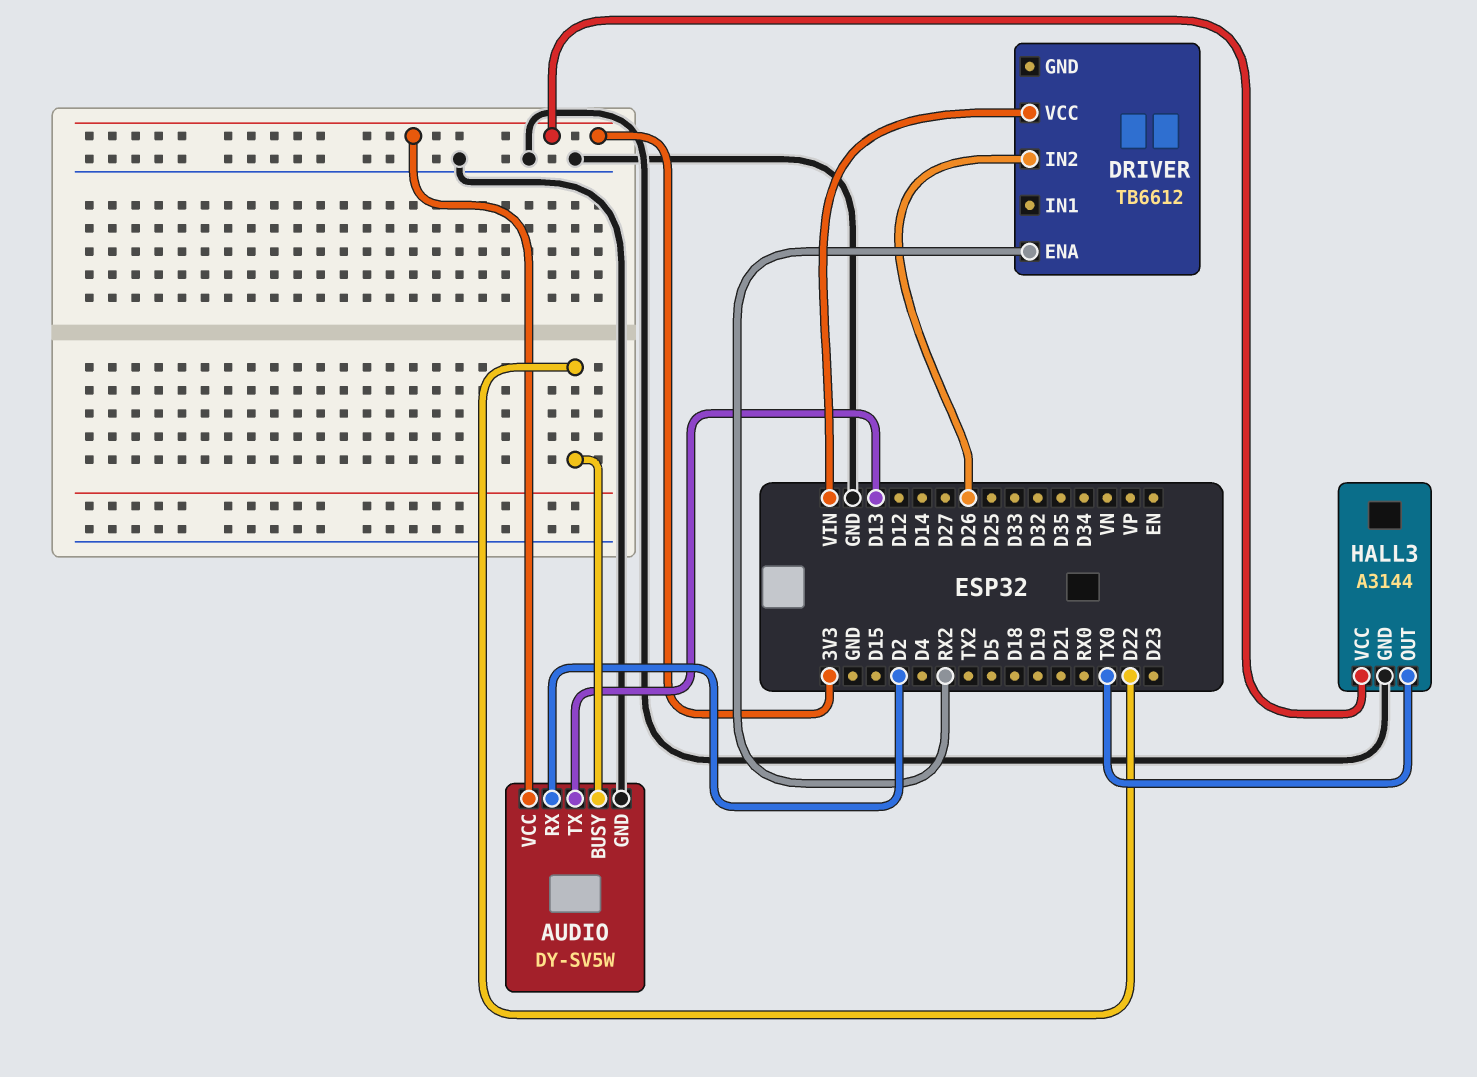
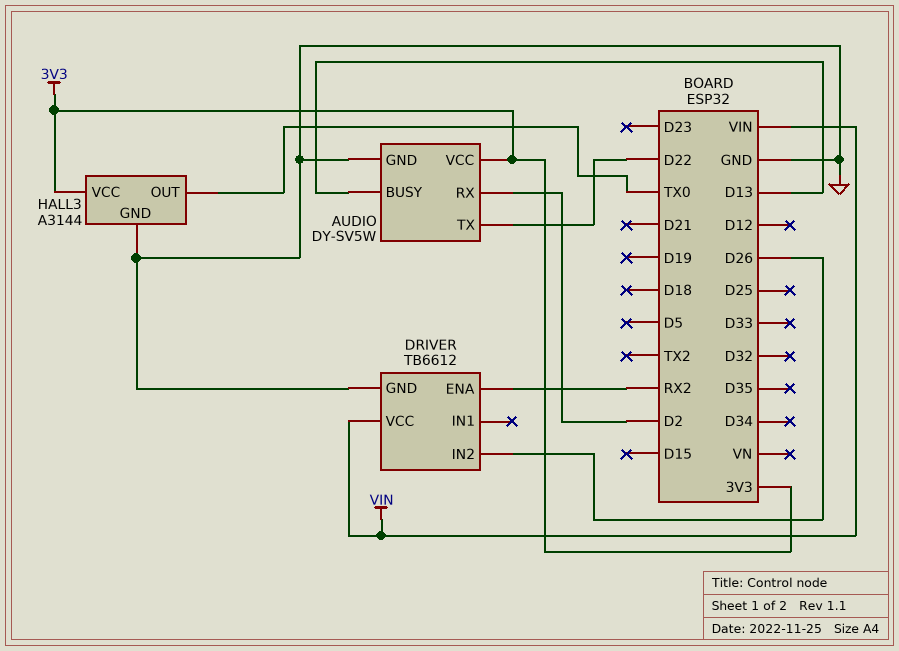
AUDIO pin BUSY: D22 -> D13
AUDIO pin TX: D13 -> D22
DRIVER pin GND: none -> GND

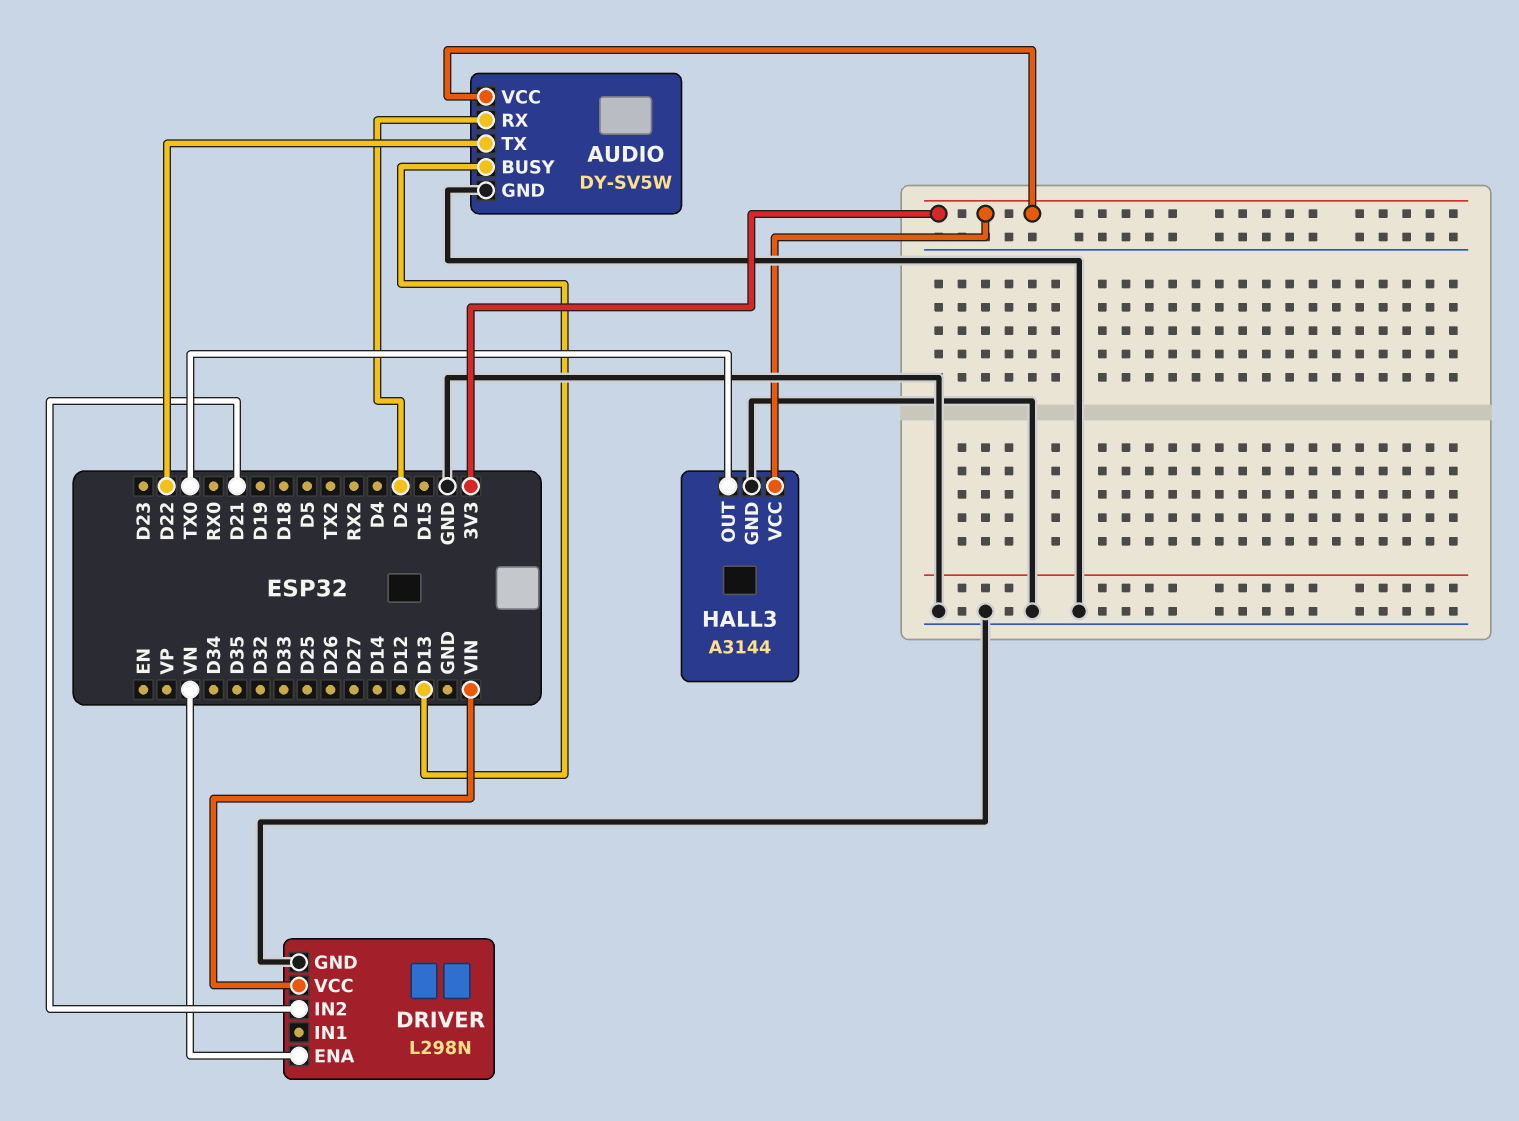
DRIVER: TB6612 -> L298N
DRIVER pin ENA: RX2 -> VN
DRIVER pin IN2: D26 -> D21

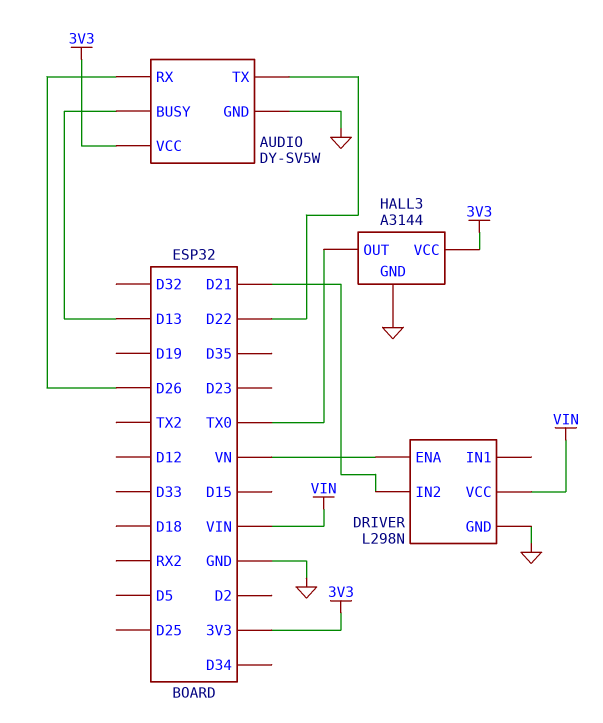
AUDIO pin RX: D2 -> D26

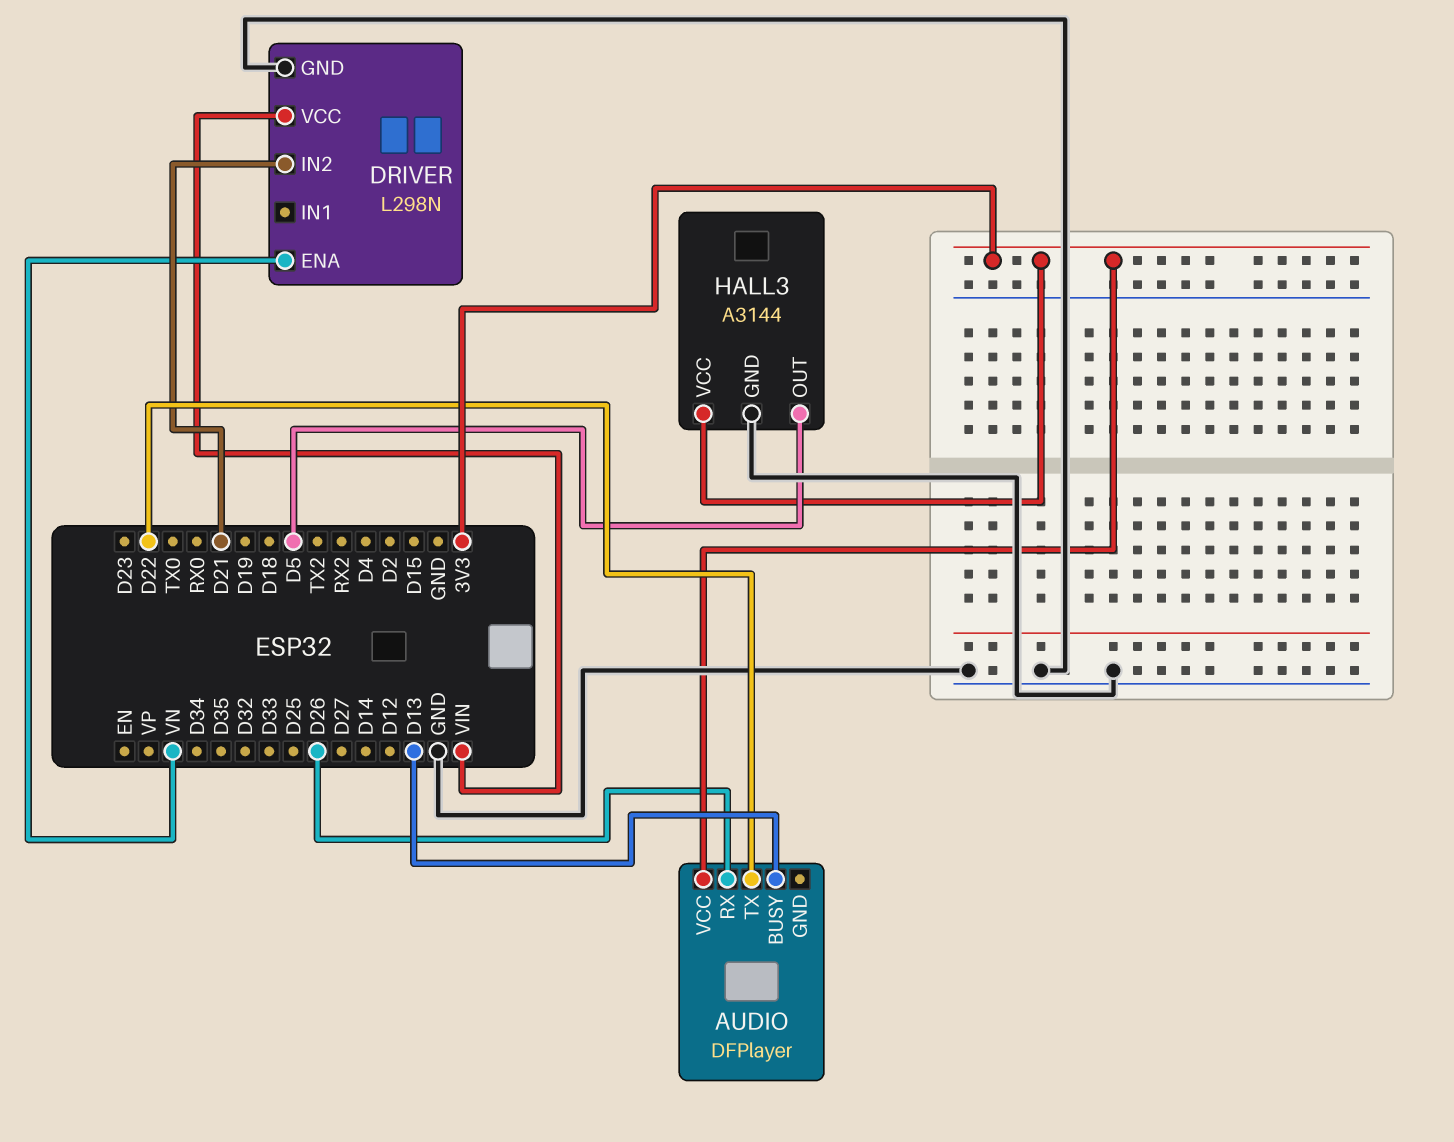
AUDIO: DY-SV5W -> DFPlayer
AUDIO pin GND: GND -> none
HALL3 pin OUT: TX0 -> D5

